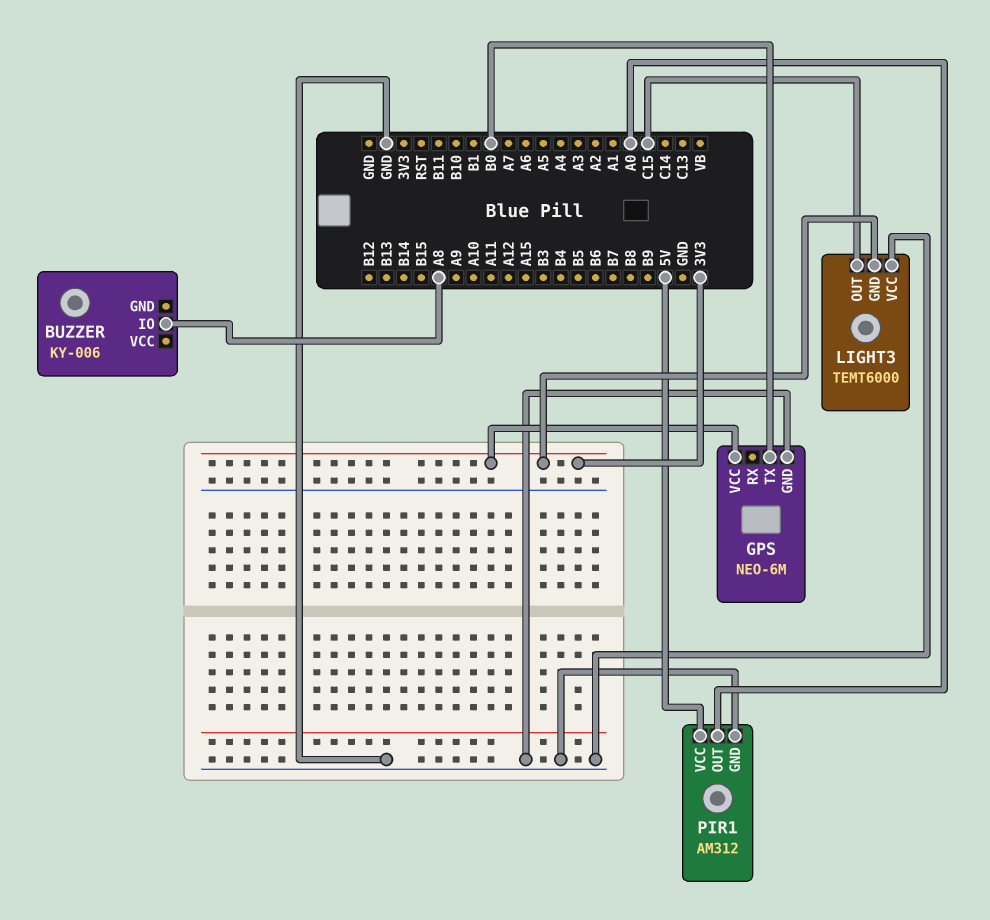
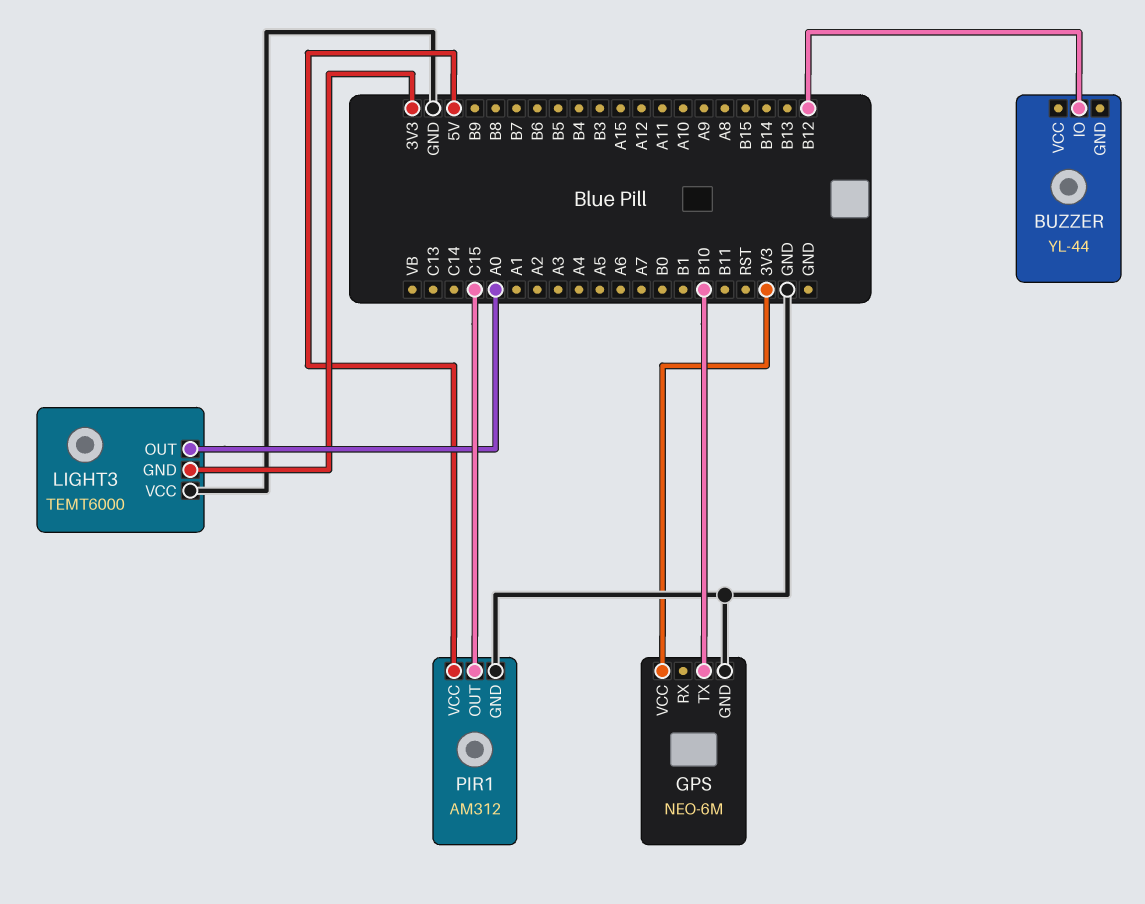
BUZZER: KY-006 -> YL-44
BUZZER pin IO: A8 -> B12
GPS pin TX: B0 -> B10
LIGHT3 pin OUT: C15 -> A0
PIR1 pin OUT: A0 -> C15

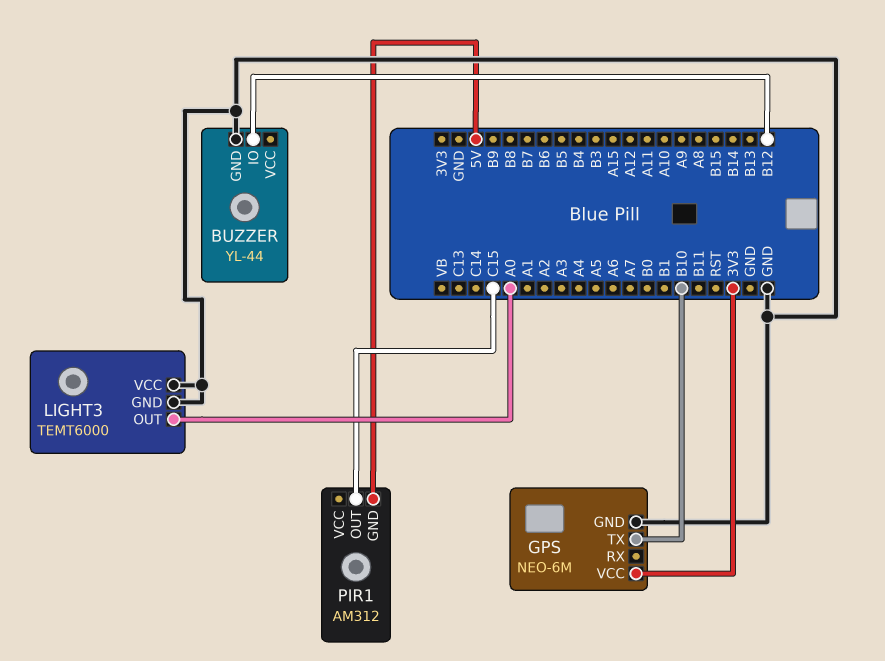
BUZZER pin GND: none -> GND
LIGHT3 pin GND: 3V3 -> GND
PIR1 pin GND: GND -> 5V
PIR1 pin VCC: 5V -> none

